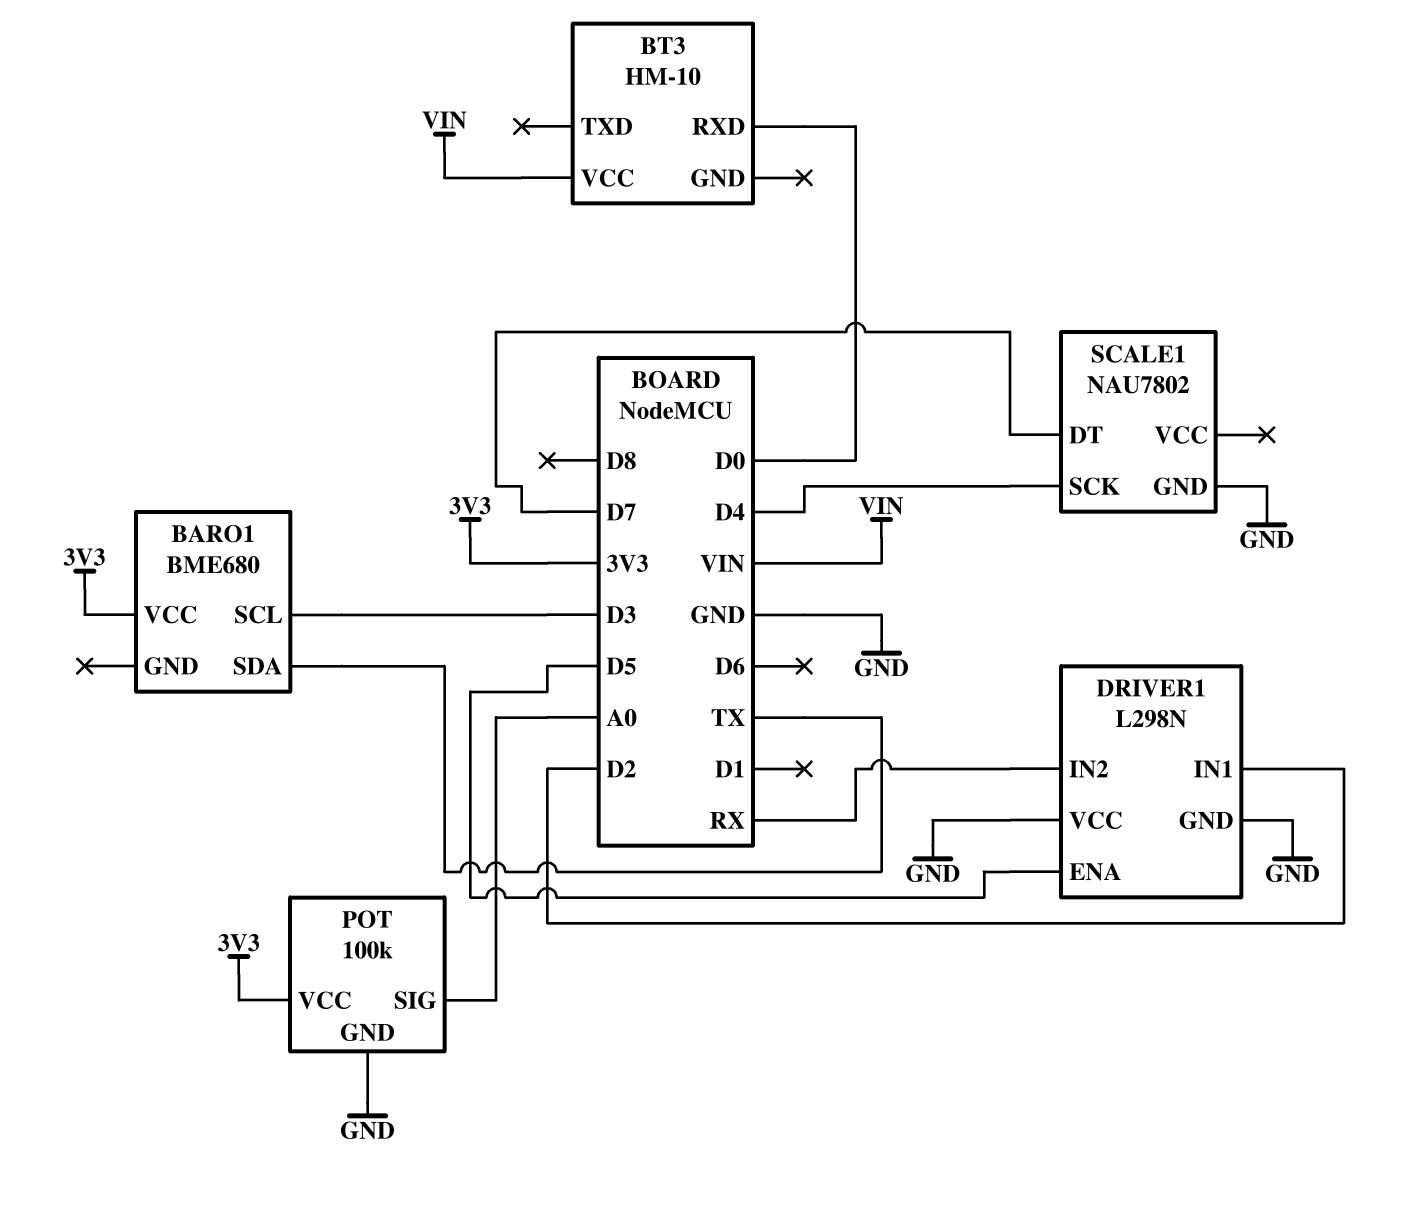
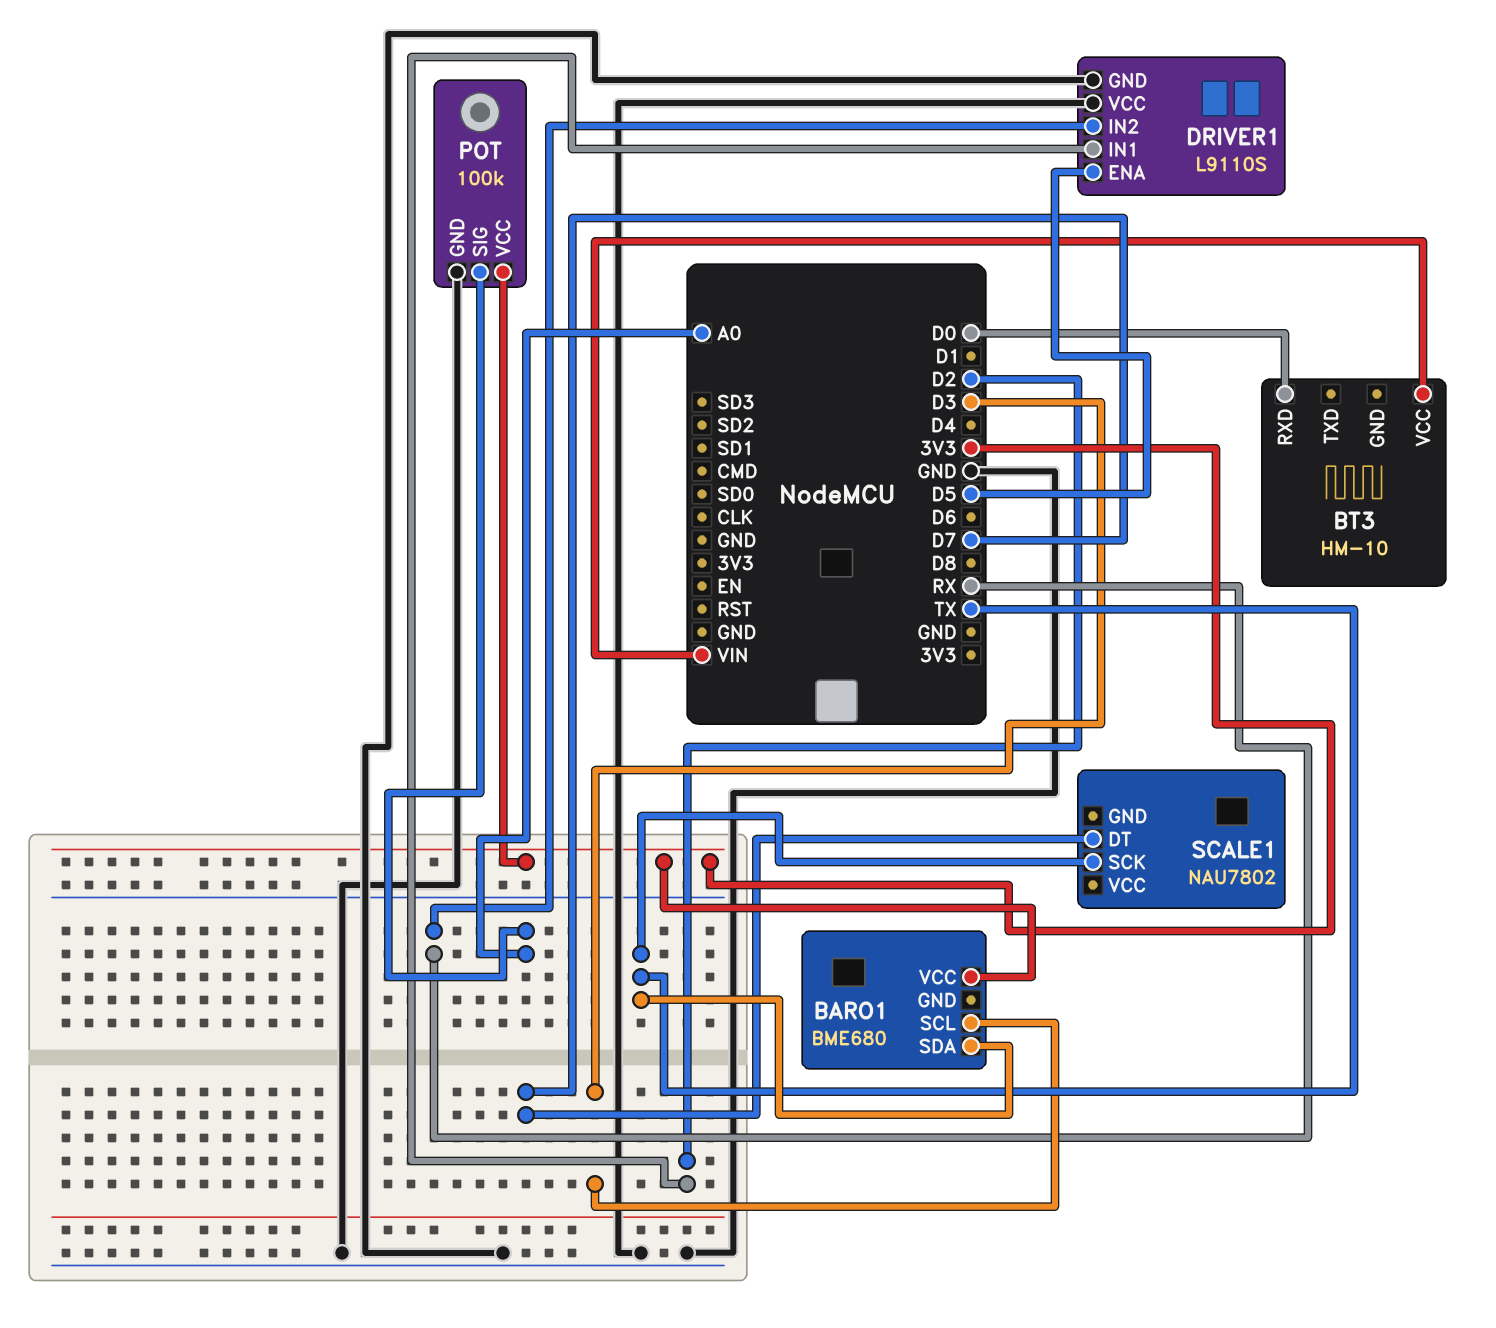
DRIVER1: L298N -> L9110S
SCALE1 pin GND: GND -> none
SCALE1 pin SCK: D4 -> TX

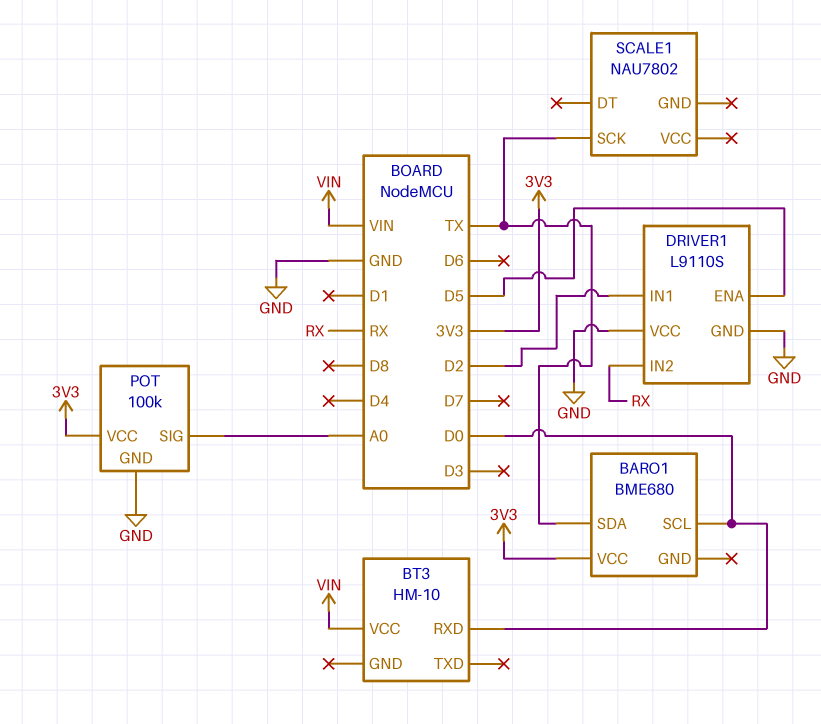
BARO1 pin SCL: D3 -> D0
SCALE1 pin DT: D7 -> none

